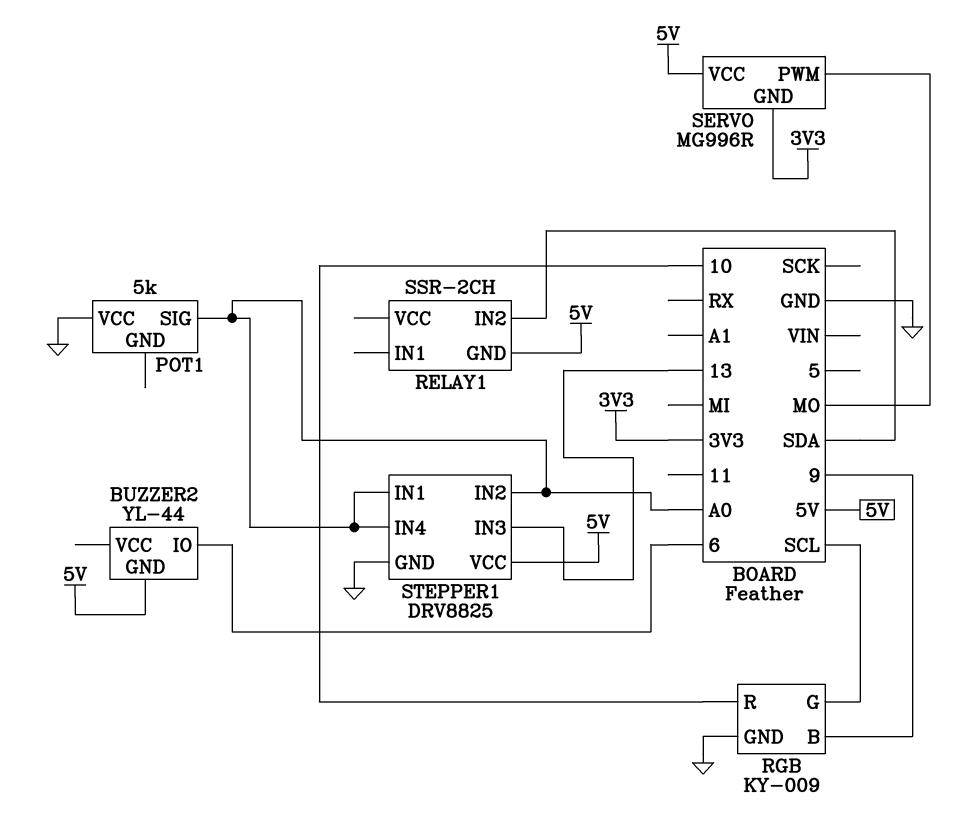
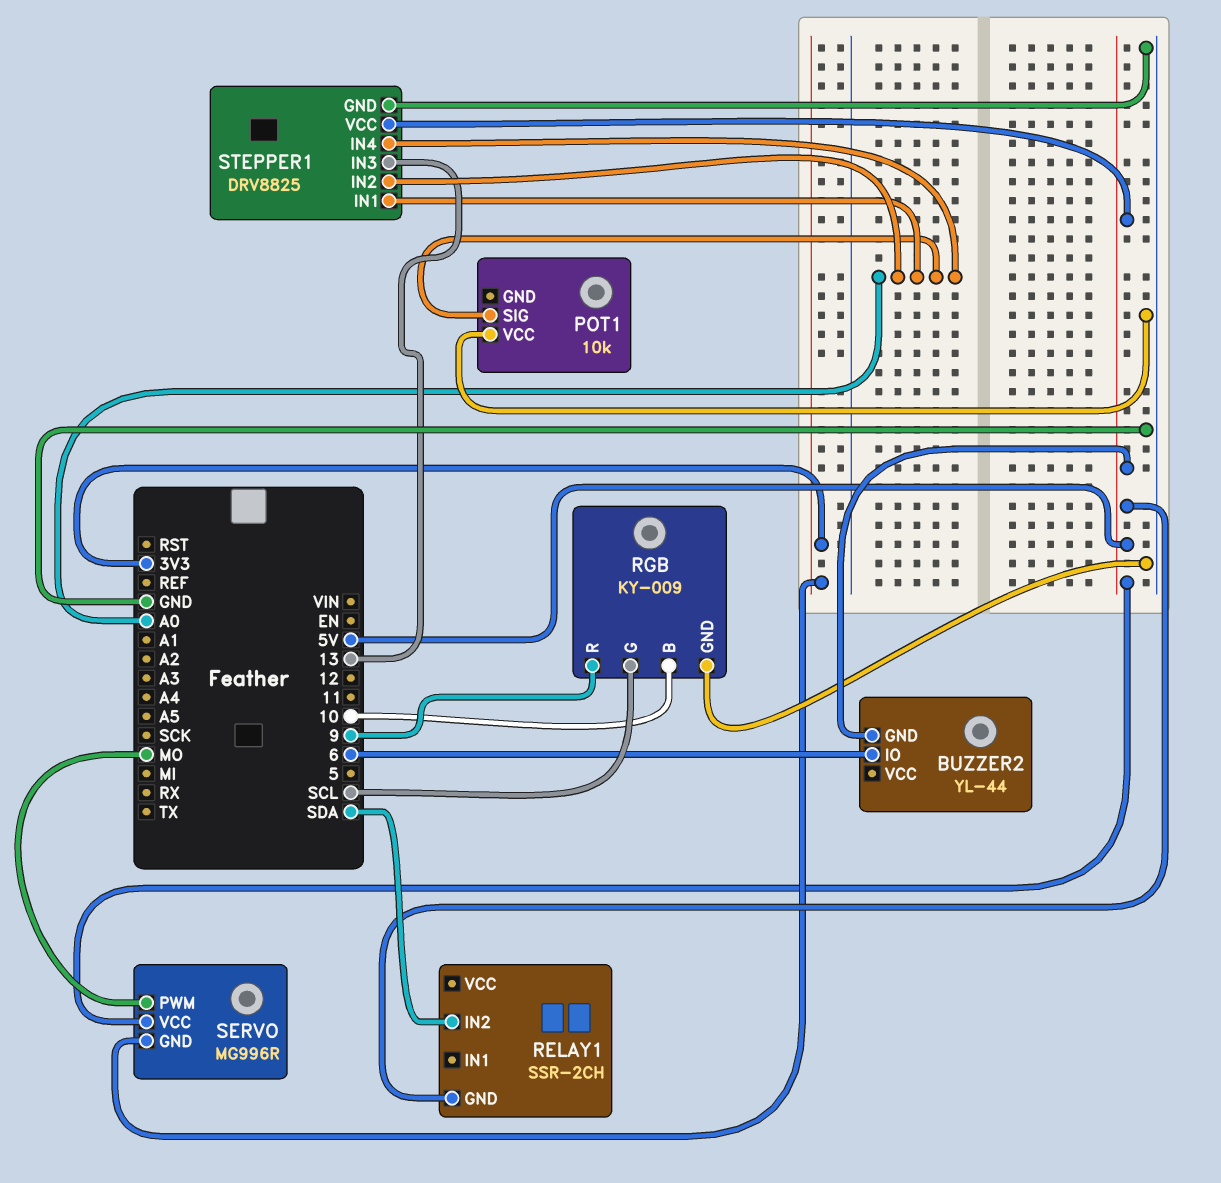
POT1: 5k -> 10k
RGB pin B: 9 -> 10
RGB pin R: 10 -> 9

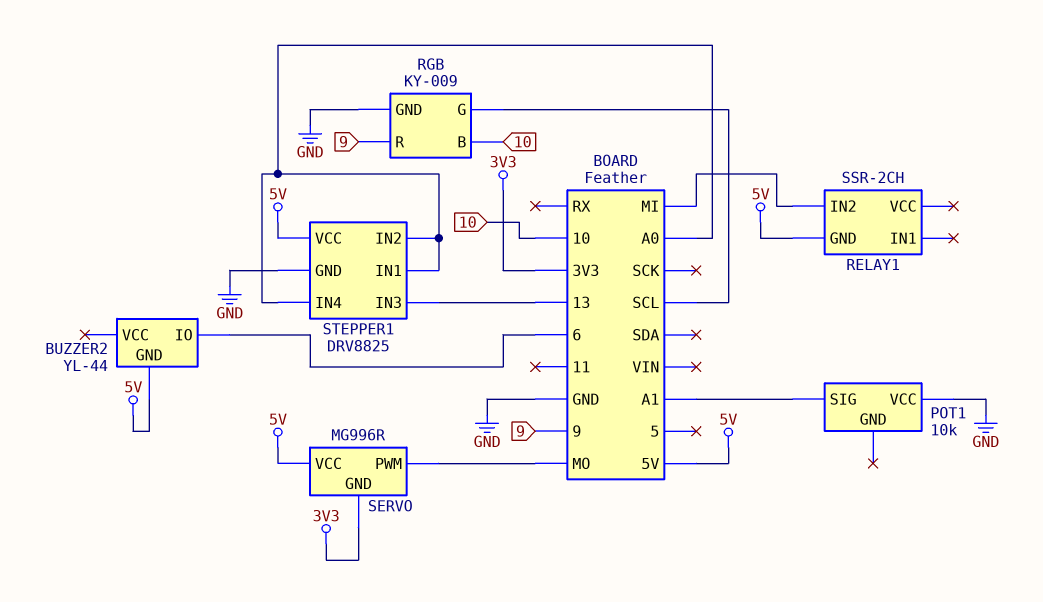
POT1 pin SIG: A0 -> A1
RELAY1 pin IN2: SDA -> MI

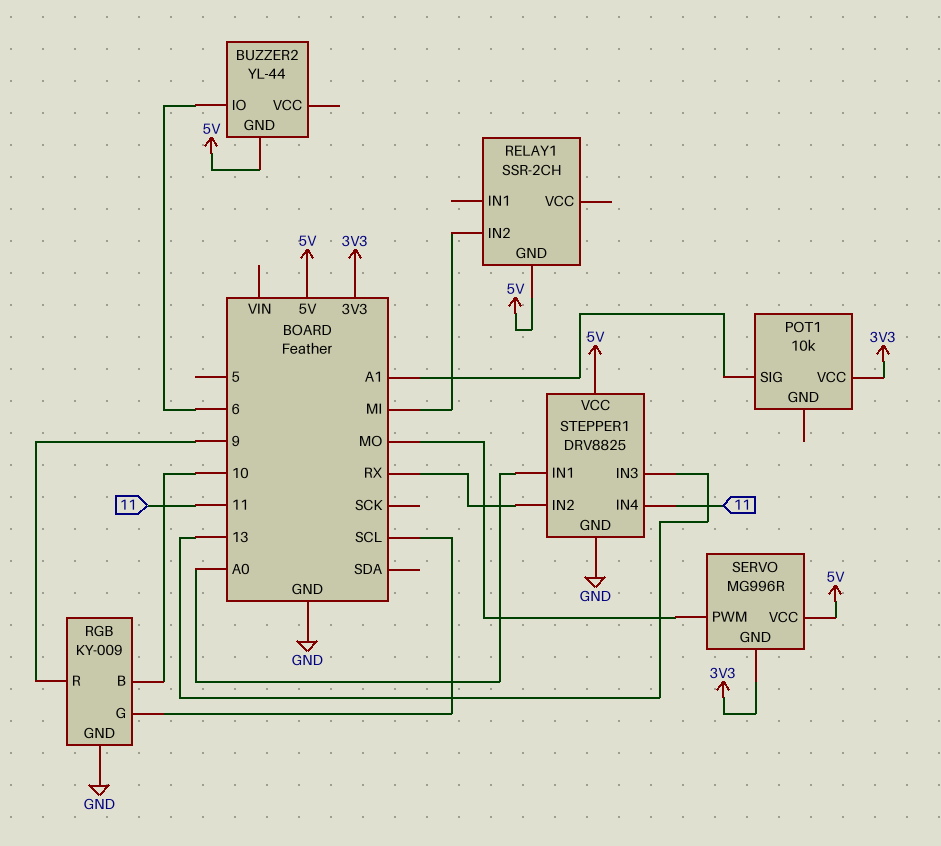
POT1 pin VCC: GND -> 3V3
STEPPER1 pin IN2: A0 -> RX
STEPPER1 pin IN4: A0 -> 11

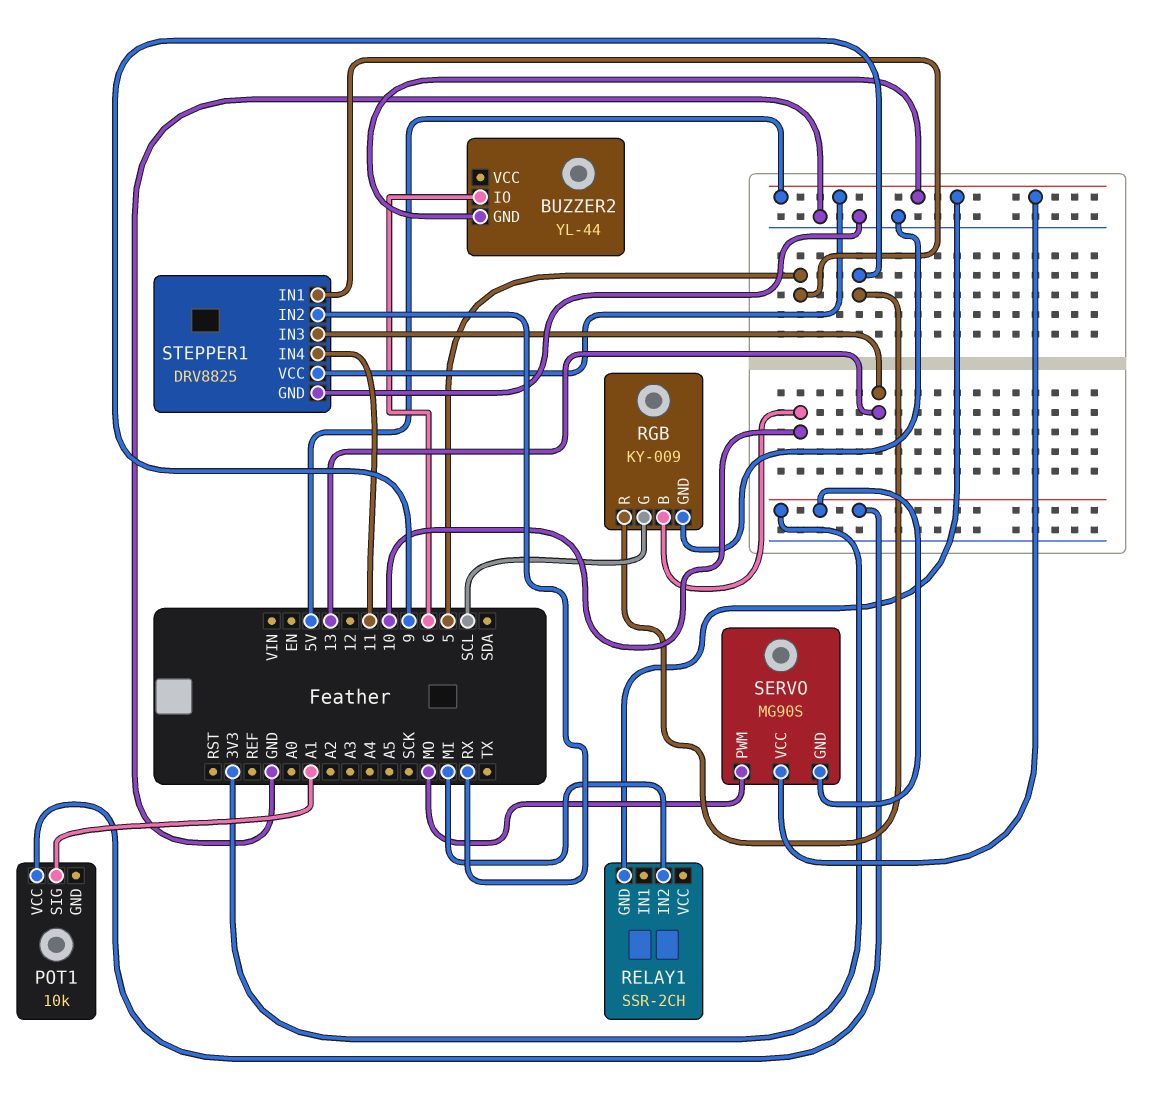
SERVO: MG996R -> MG90S
STEPPER1 pin IN1: A0 -> 5

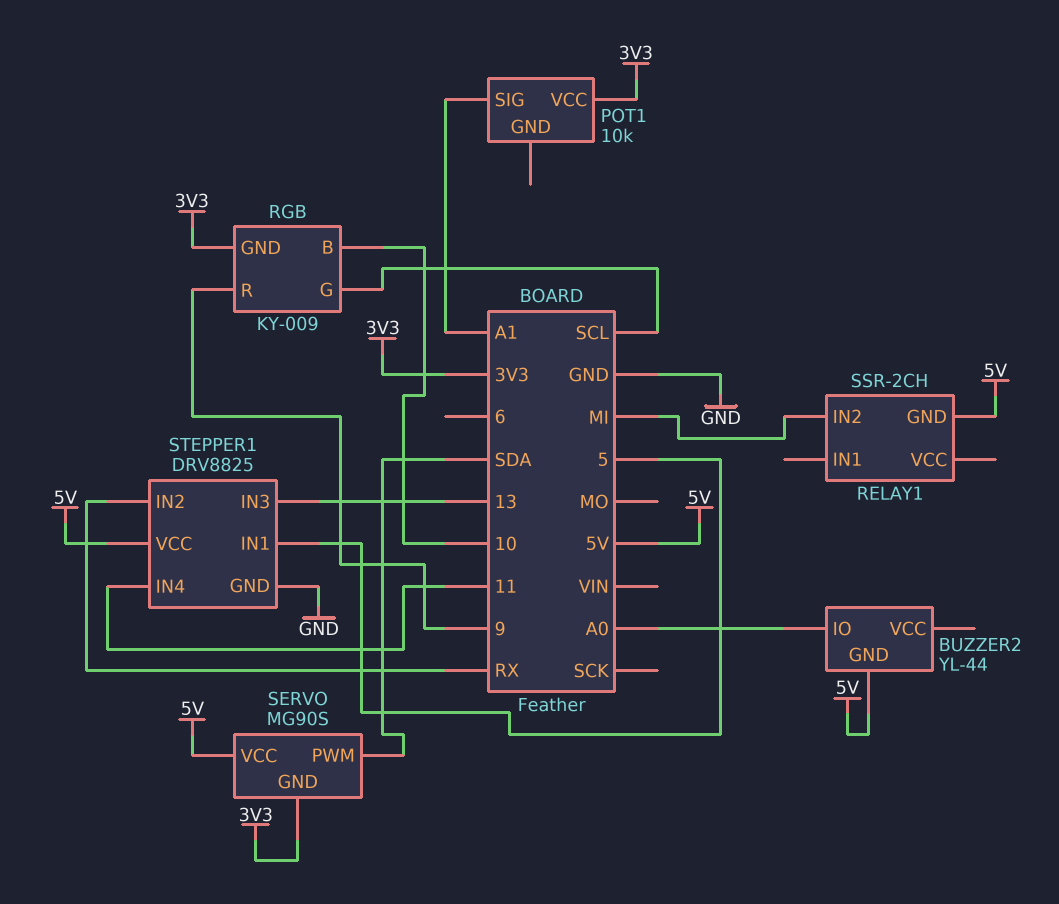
BUZZER2 pin IO: 6 -> A0
RGB pin GND: GND -> 3V3
SERVO pin PWM: MO -> SDA

